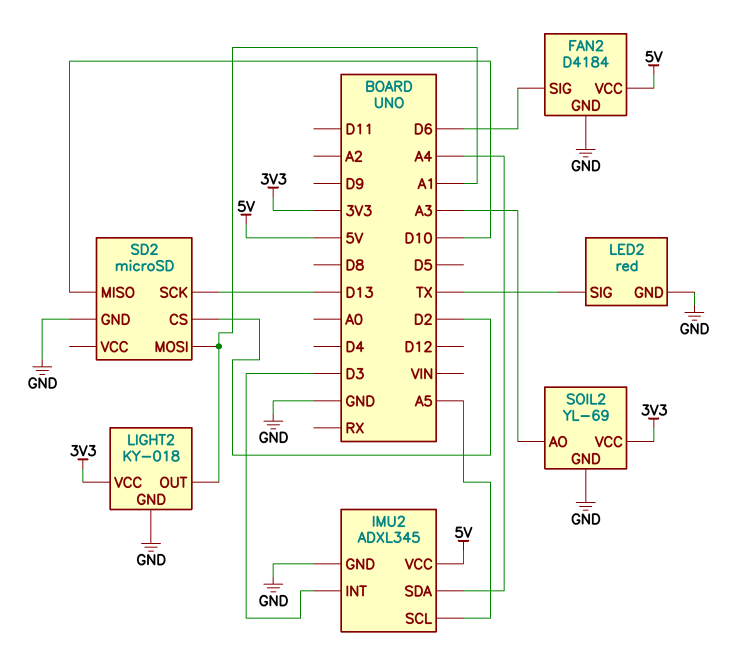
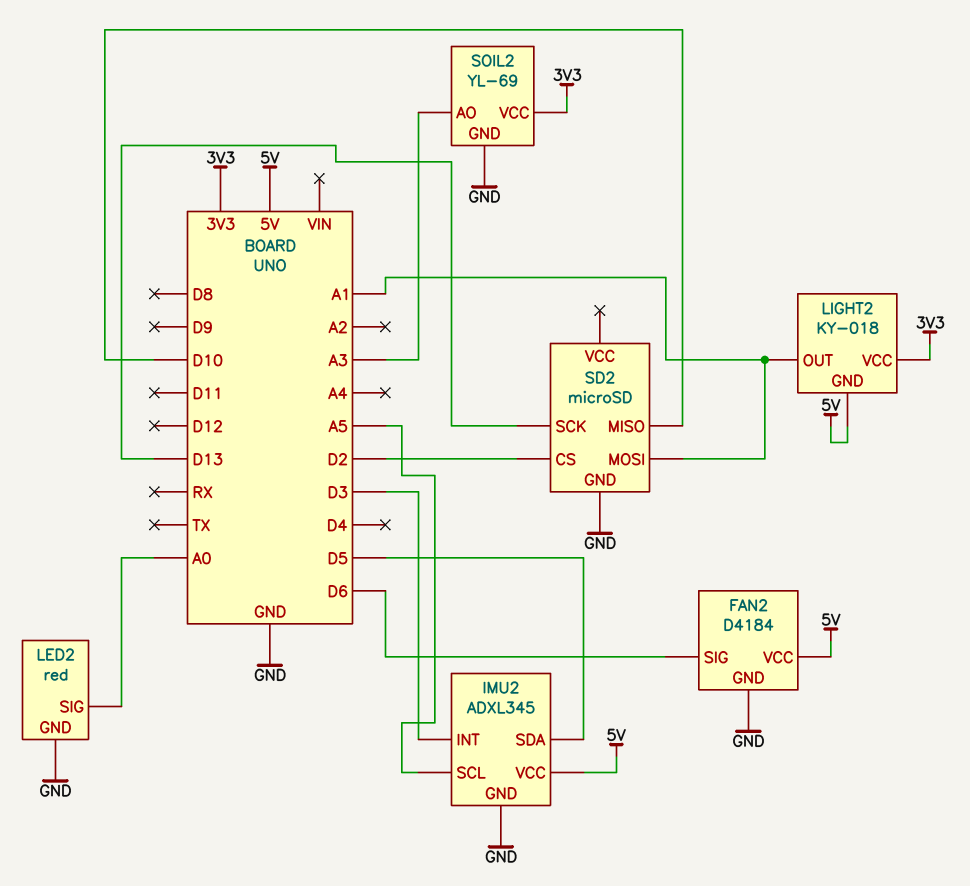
IMU2 pin SDA: A4 -> D5
LED2 pin SIG: TX -> A0
LIGHT2 pin GND: GND -> 5V

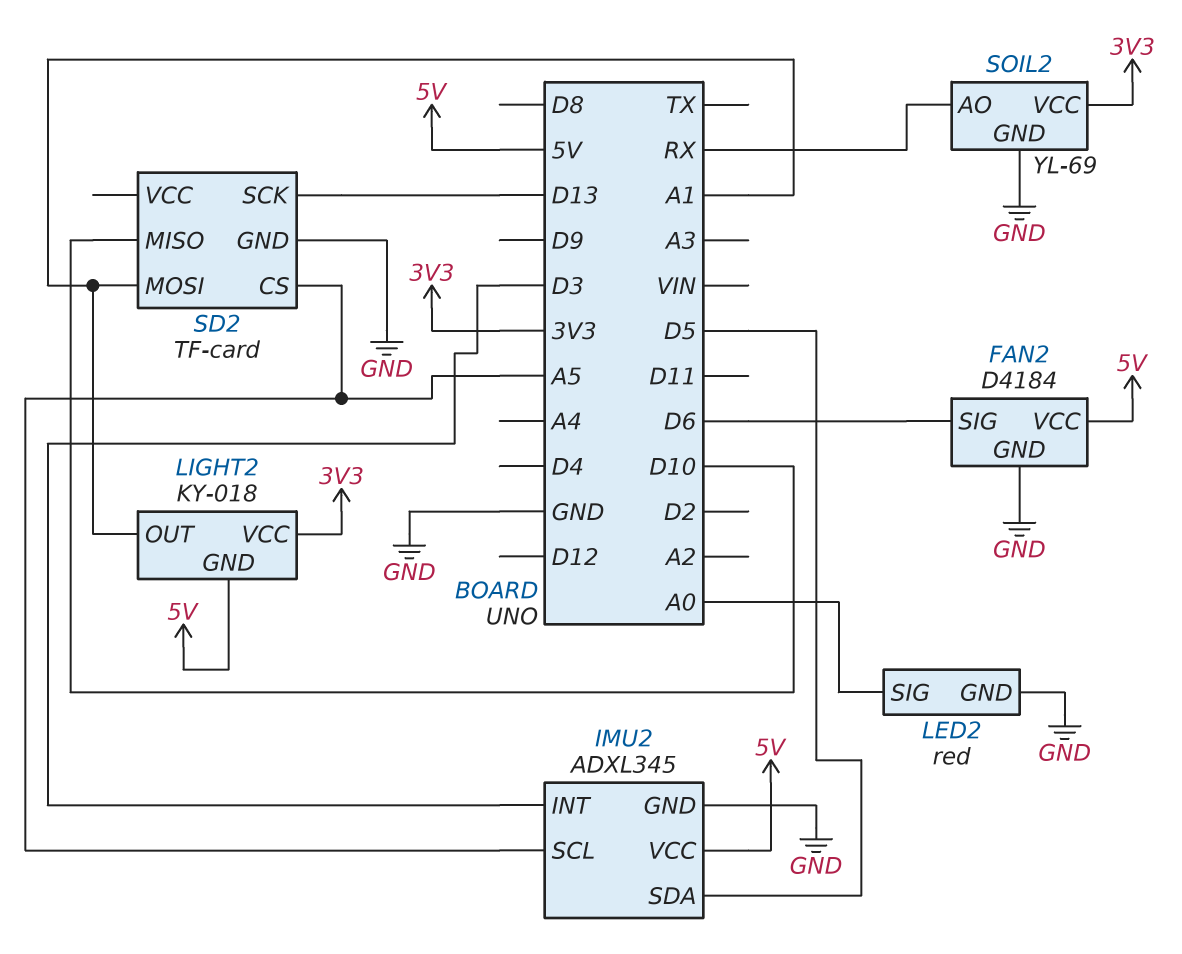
SD2: microSD -> TF-card
SD2 pin CS: D2 -> A5
SOIL2 pin AO: A3 -> RX

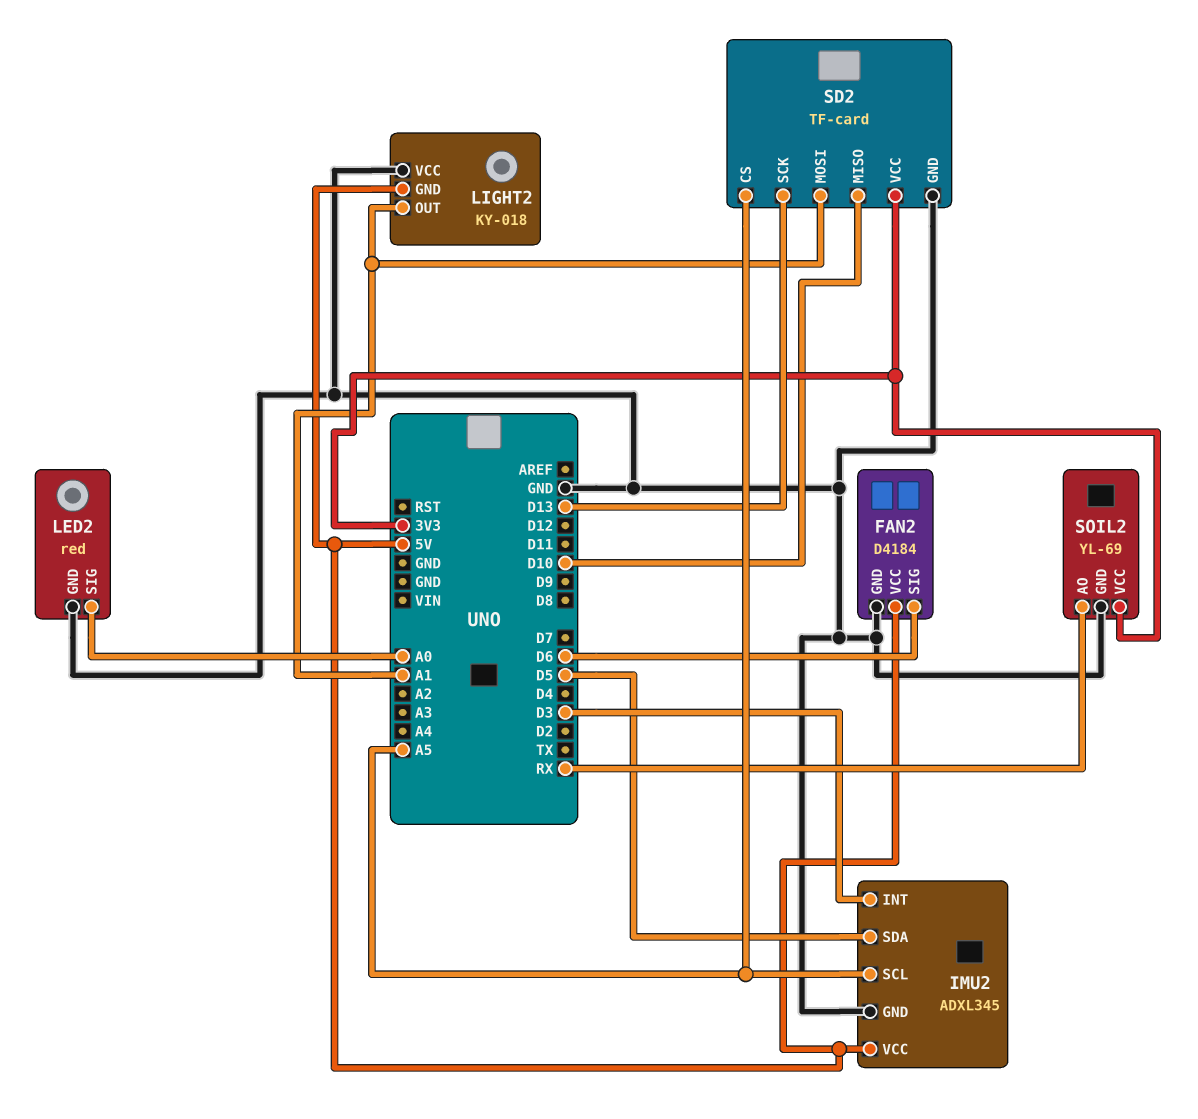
LIGHT2 pin VCC: 3V3 -> GND
SD2 pin VCC: none -> 3V3

